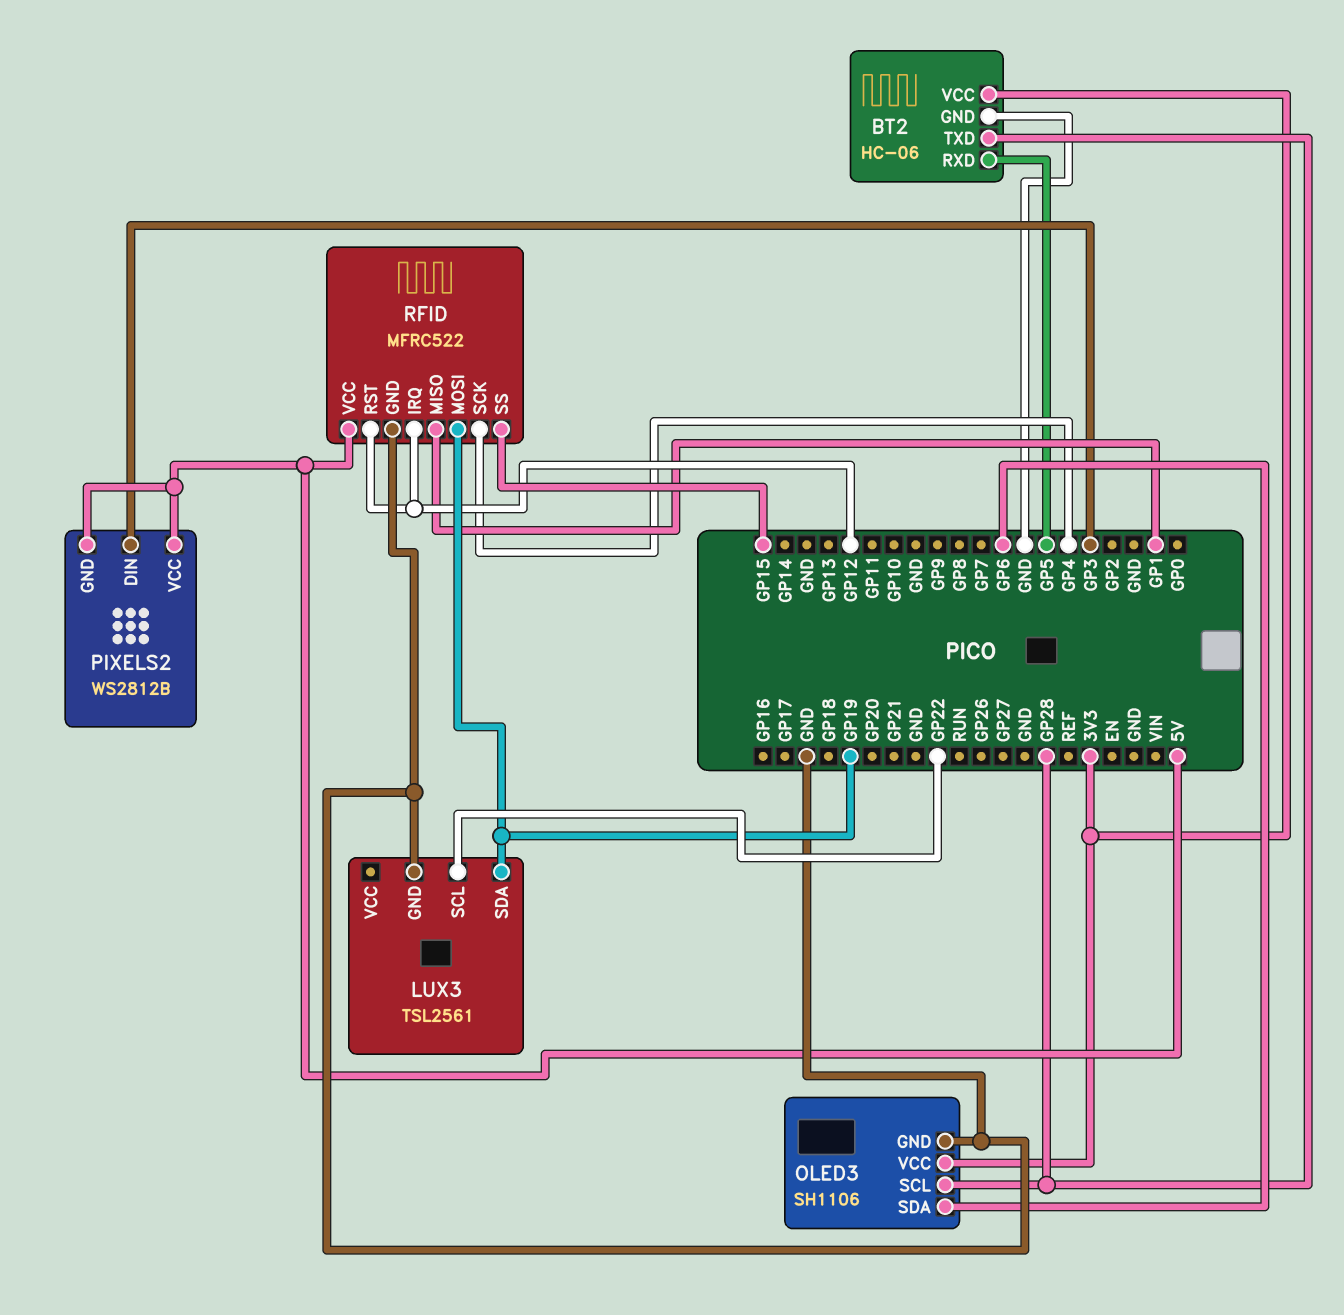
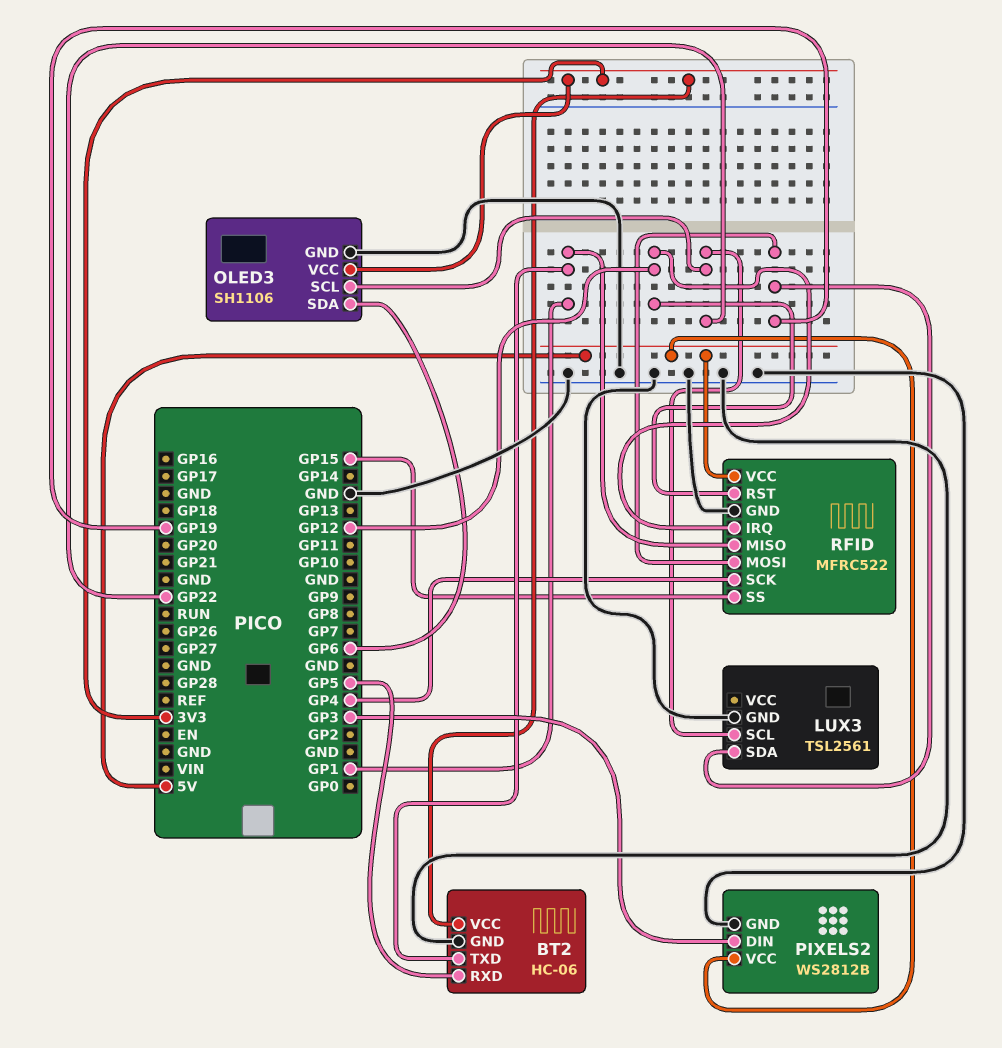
BT2 pin TXD: GP28 -> GP1
OLED3 pin SCL: GP28 -> GP22
PIXELS2 pin GND: 5V -> GND

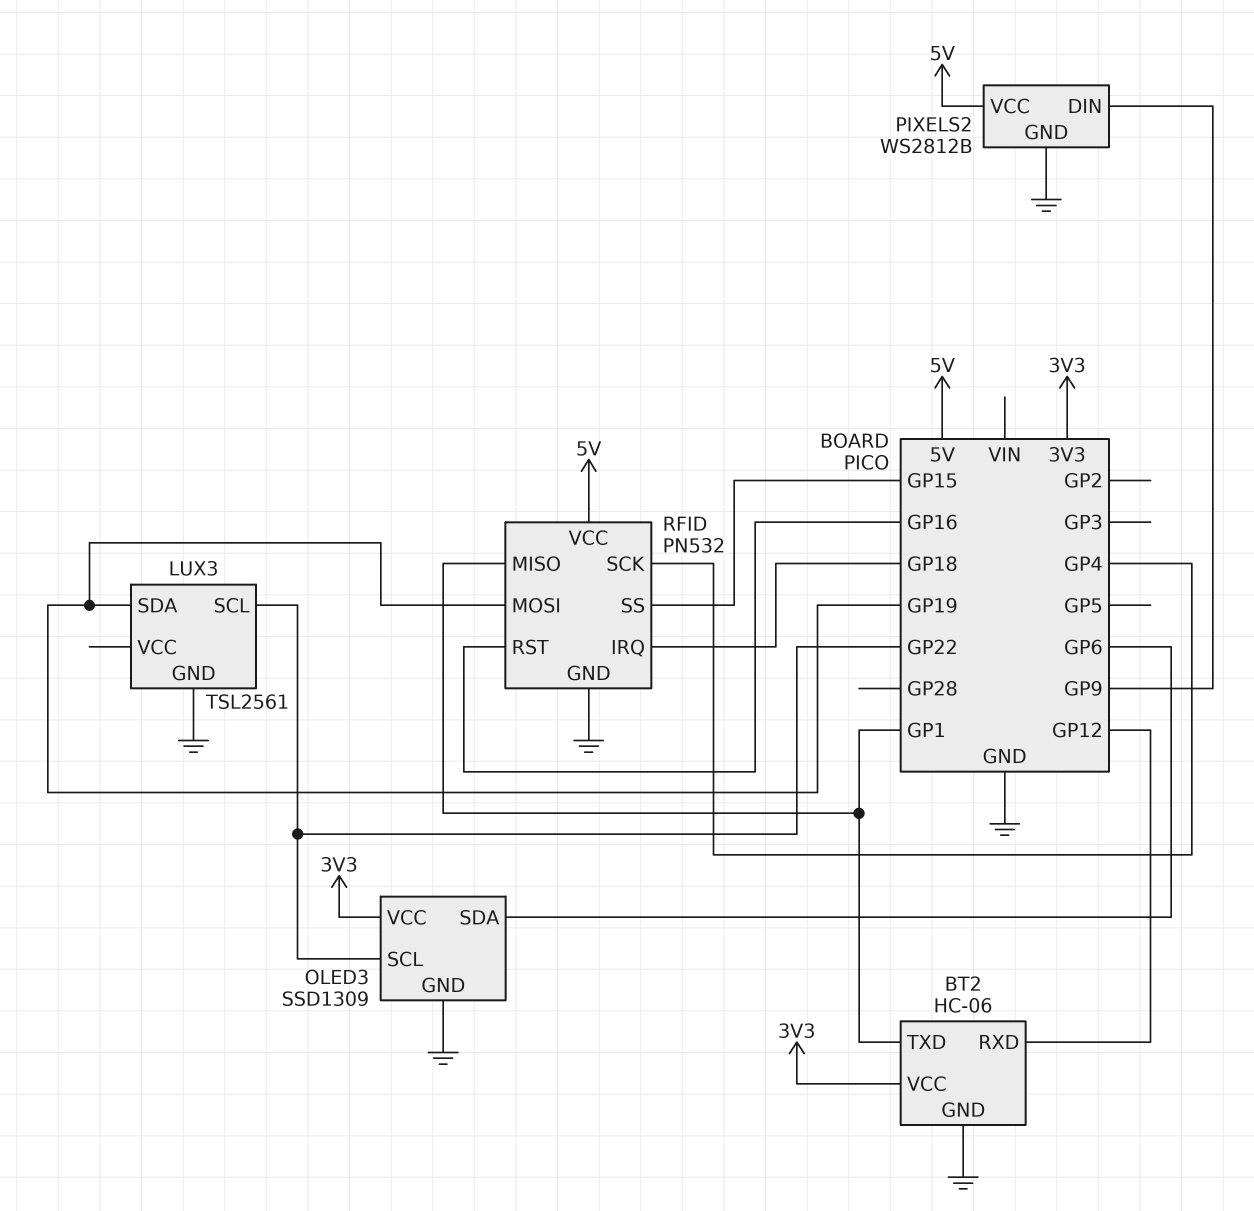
BT2 pin RXD: GP5 -> GP12
OLED3: SH1106 -> SSD1309
PIXELS2 pin DIN: GP3 -> GP9
RFID: MFRC522 -> PN532
RFID pin IRQ: GP12 -> GP18
RFID pin RST: GP12 -> GP16

